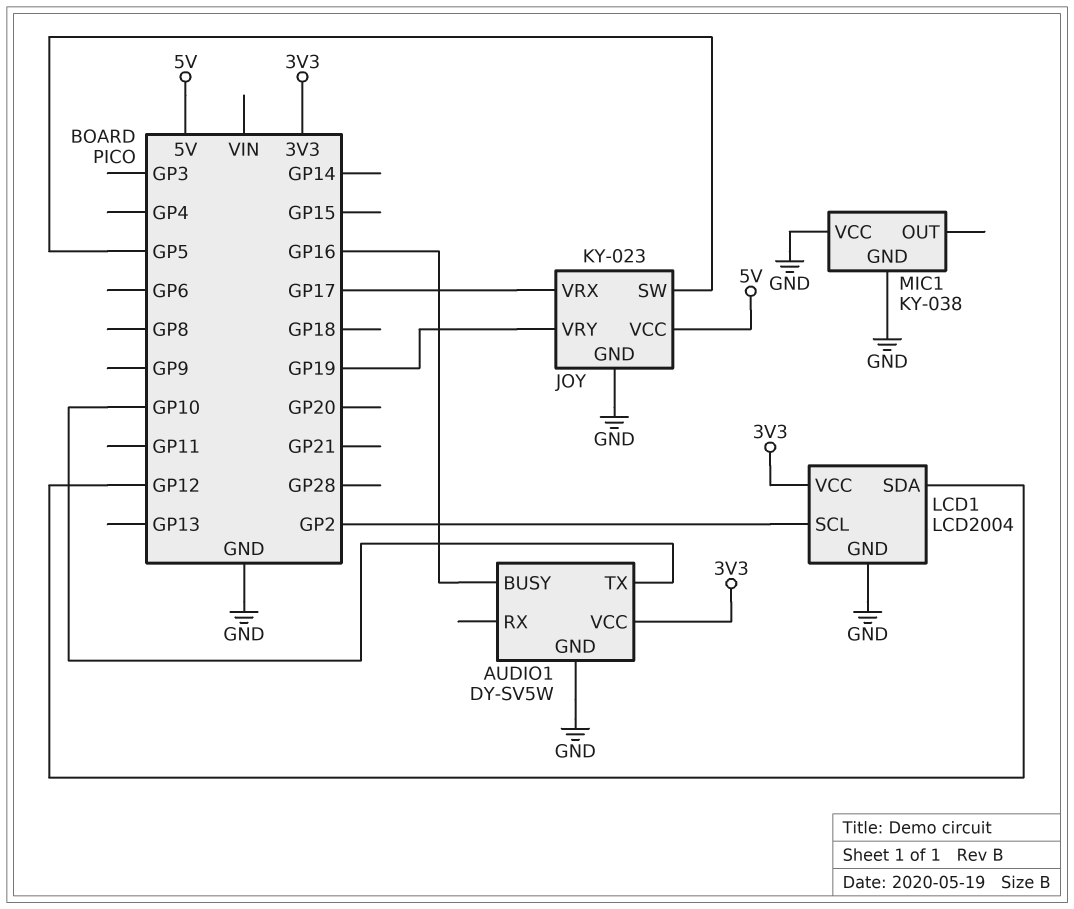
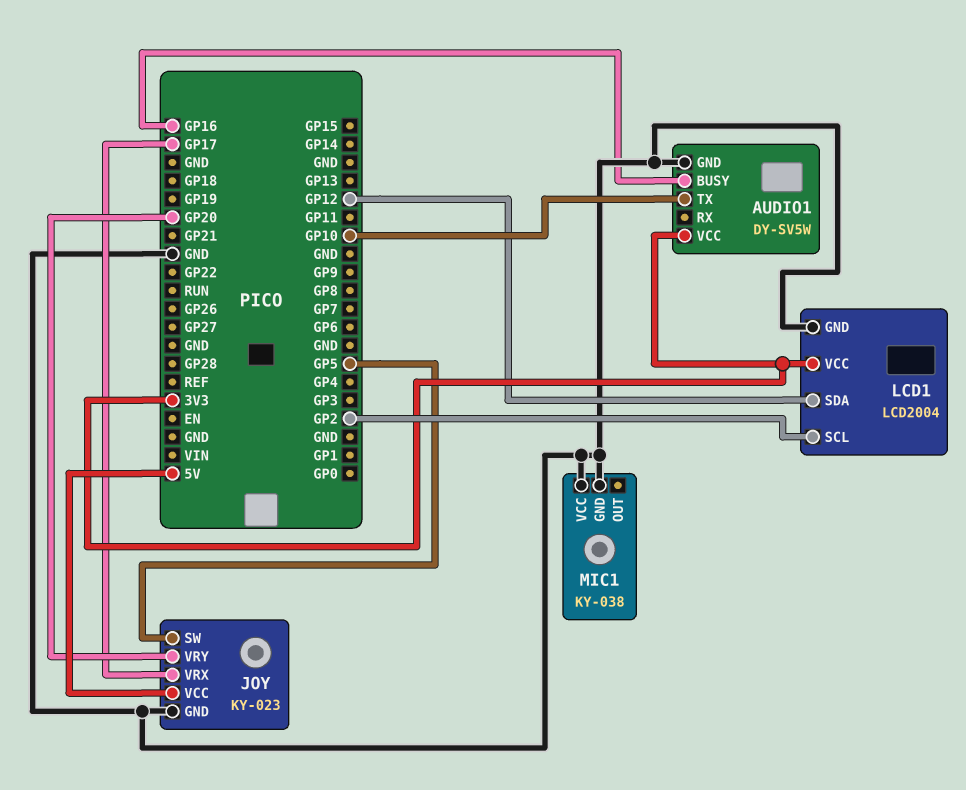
JOY pin VRY: GP19 -> GP20

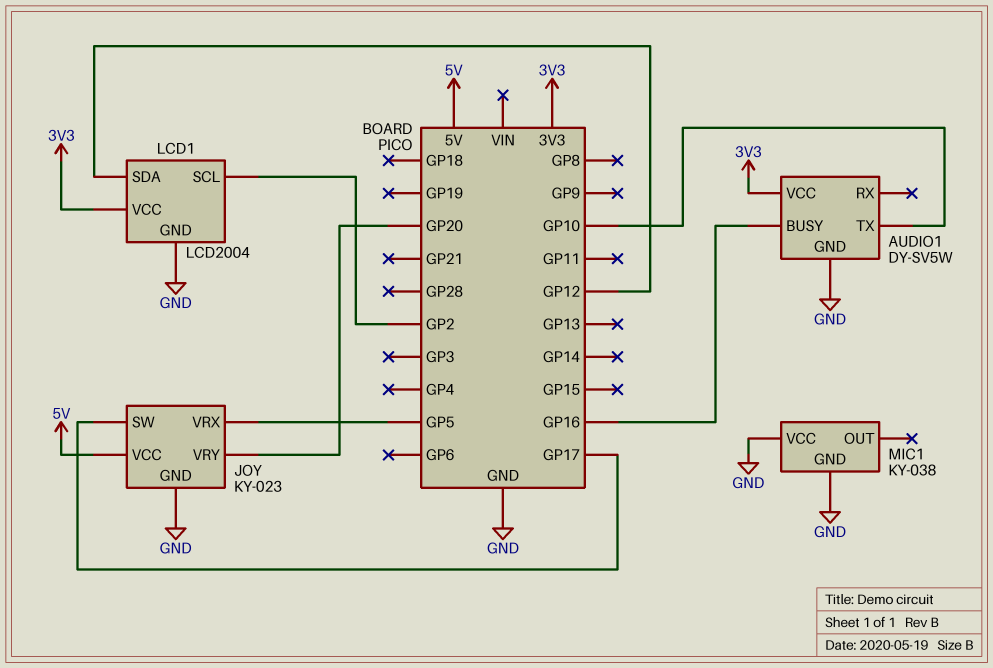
JOY pin SW: GP5 -> GP17
JOY pin VRX: GP17 -> GP5

